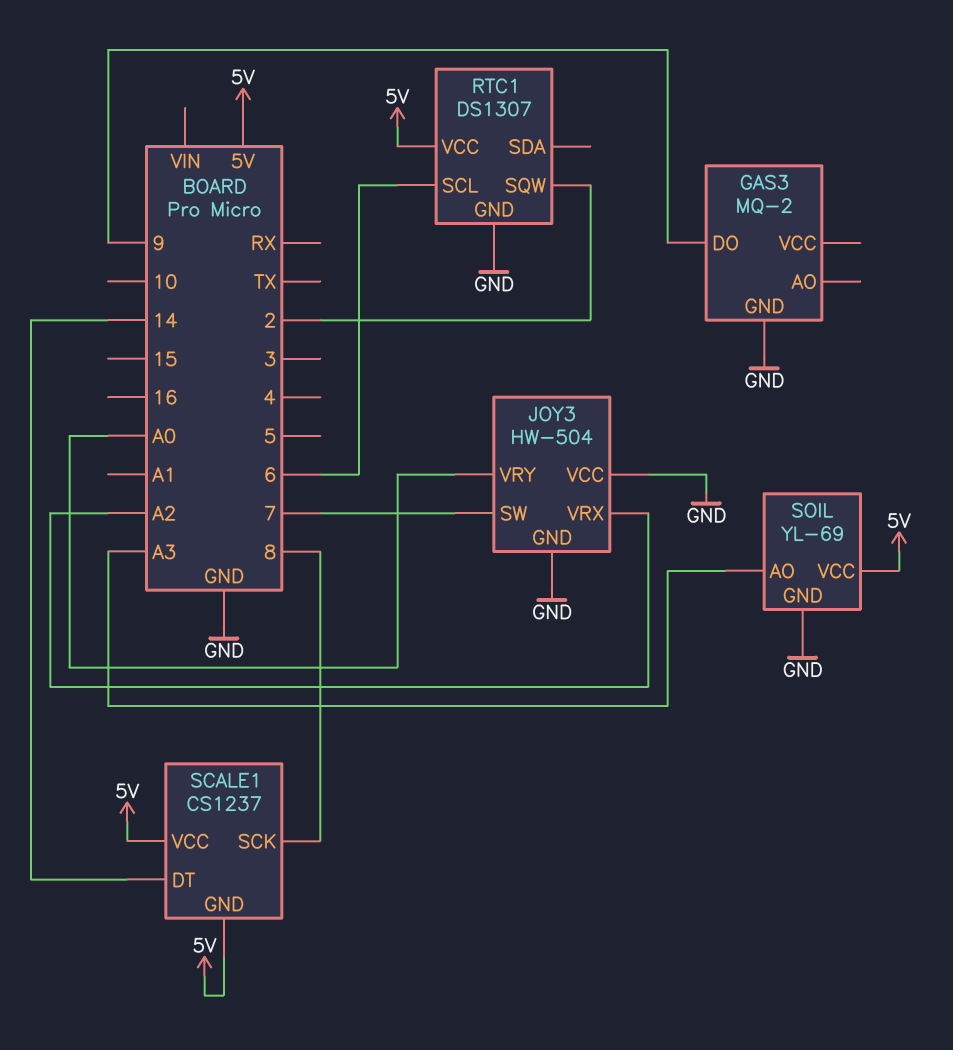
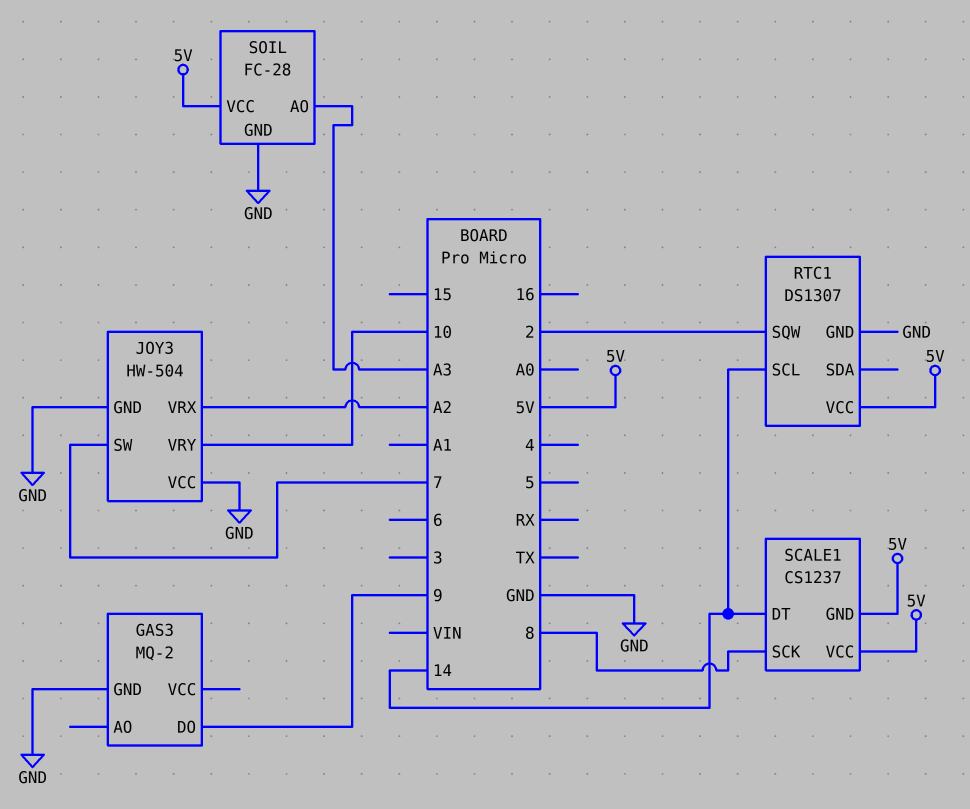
JOY3 pin VRY: A0 -> 10
RTC1 pin SCL: 6 -> 14
SOIL: YL-69 -> FC-28

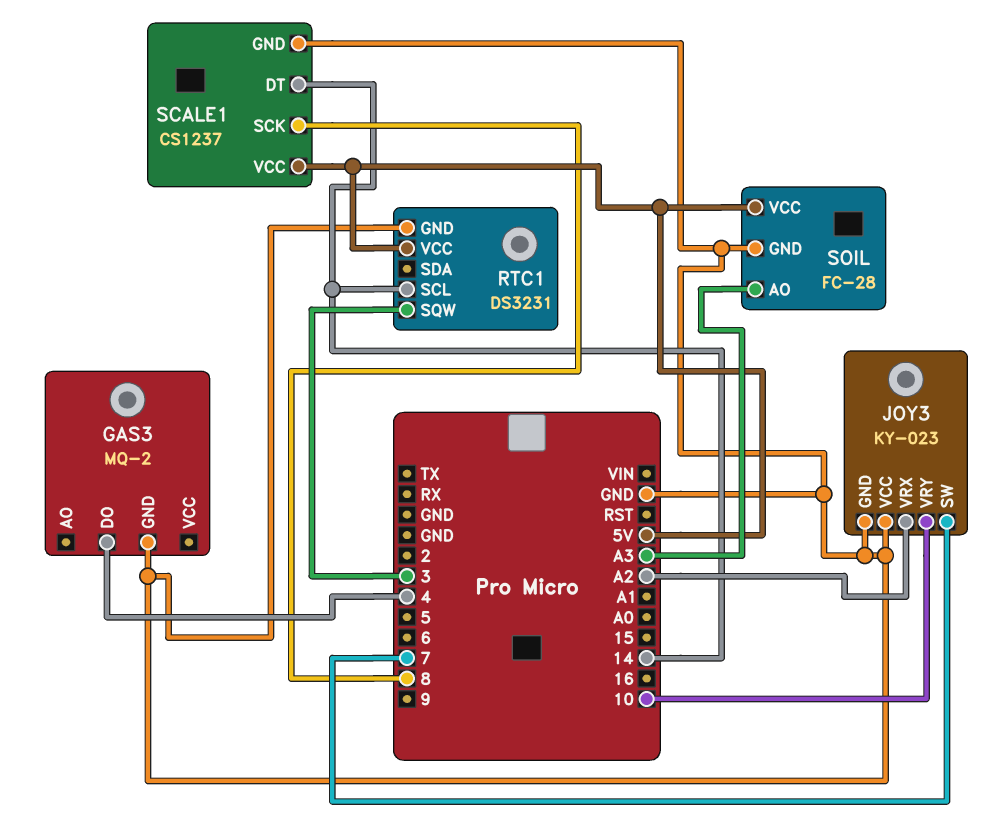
GAS3 pin DO: 9 -> 4
JOY3: HW-504 -> KY-023
RTC1: DS1307 -> DS3231
RTC1 pin SQW: 2 -> 3
SCALE1 pin GND: 5V -> GND

